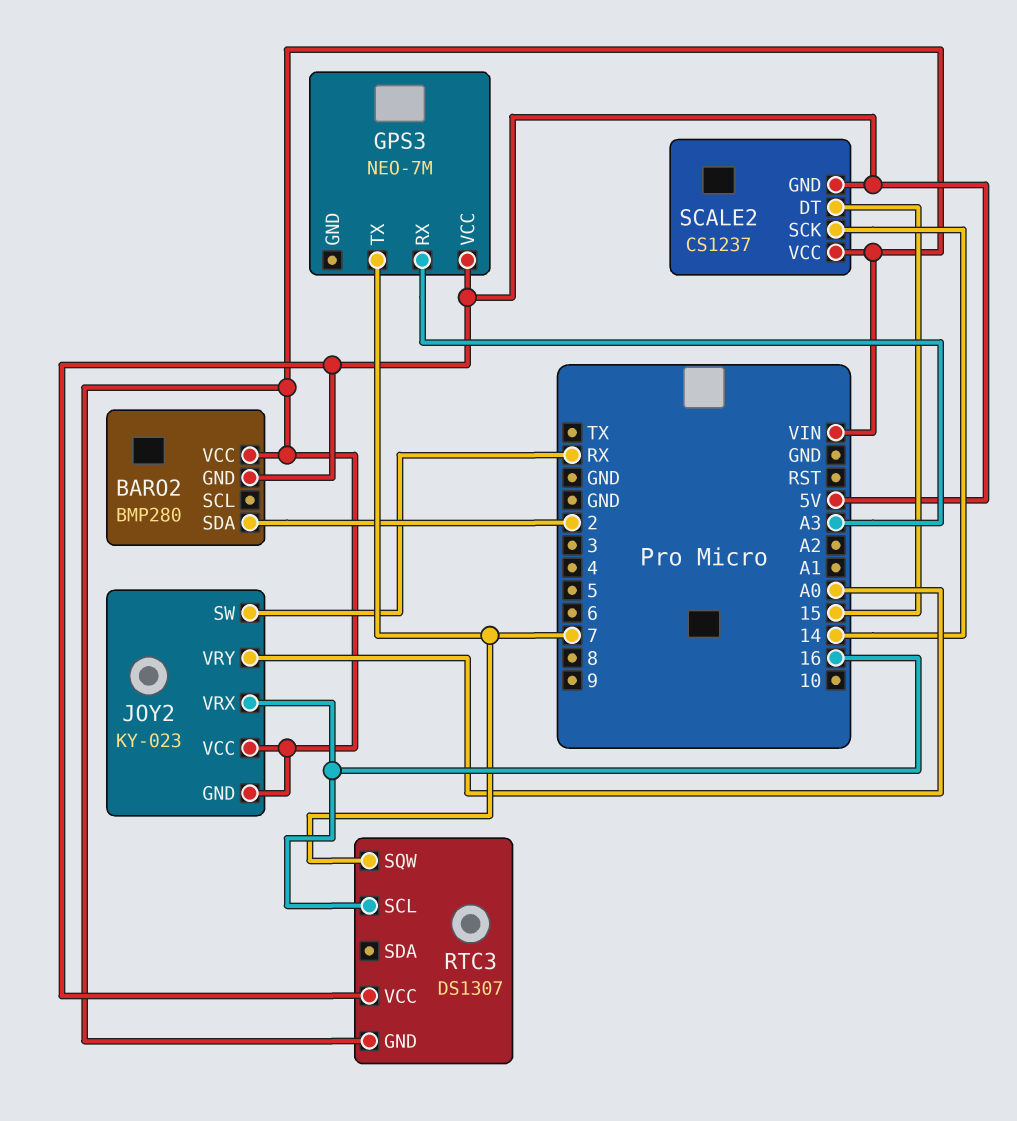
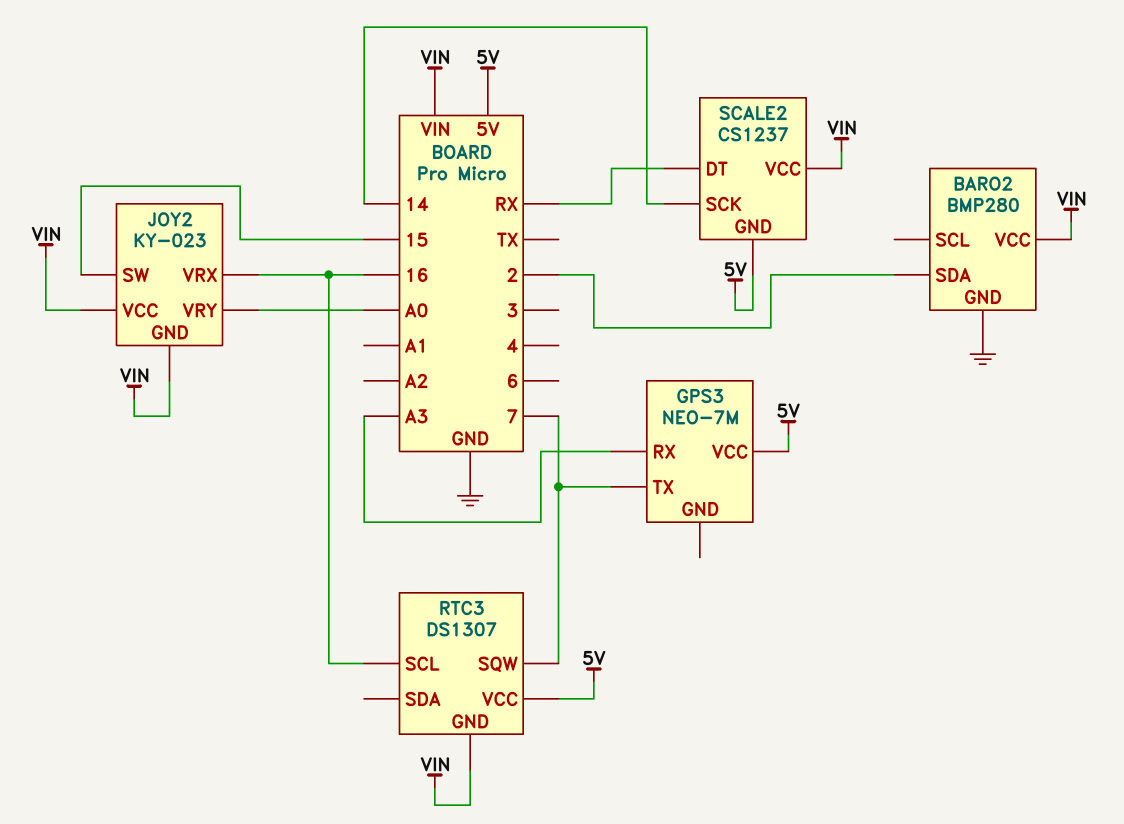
BARO2 pin GND: 5V -> GND
JOY2 pin SW: RX -> 15
SCALE2 pin DT: 15 -> RX

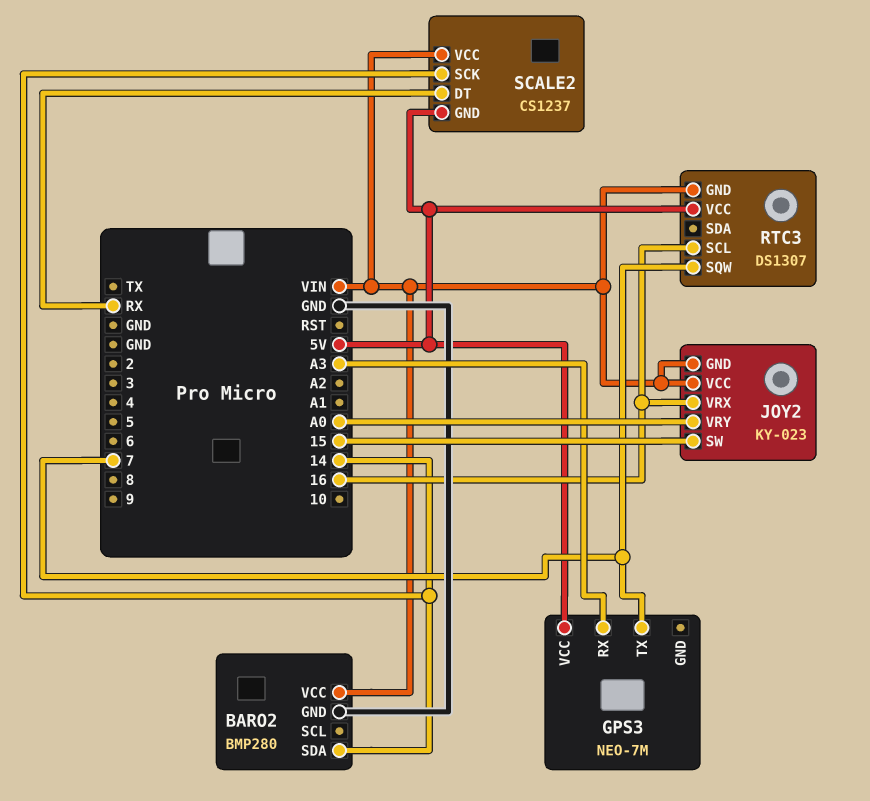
BARO2 pin SDA: 2 -> 14

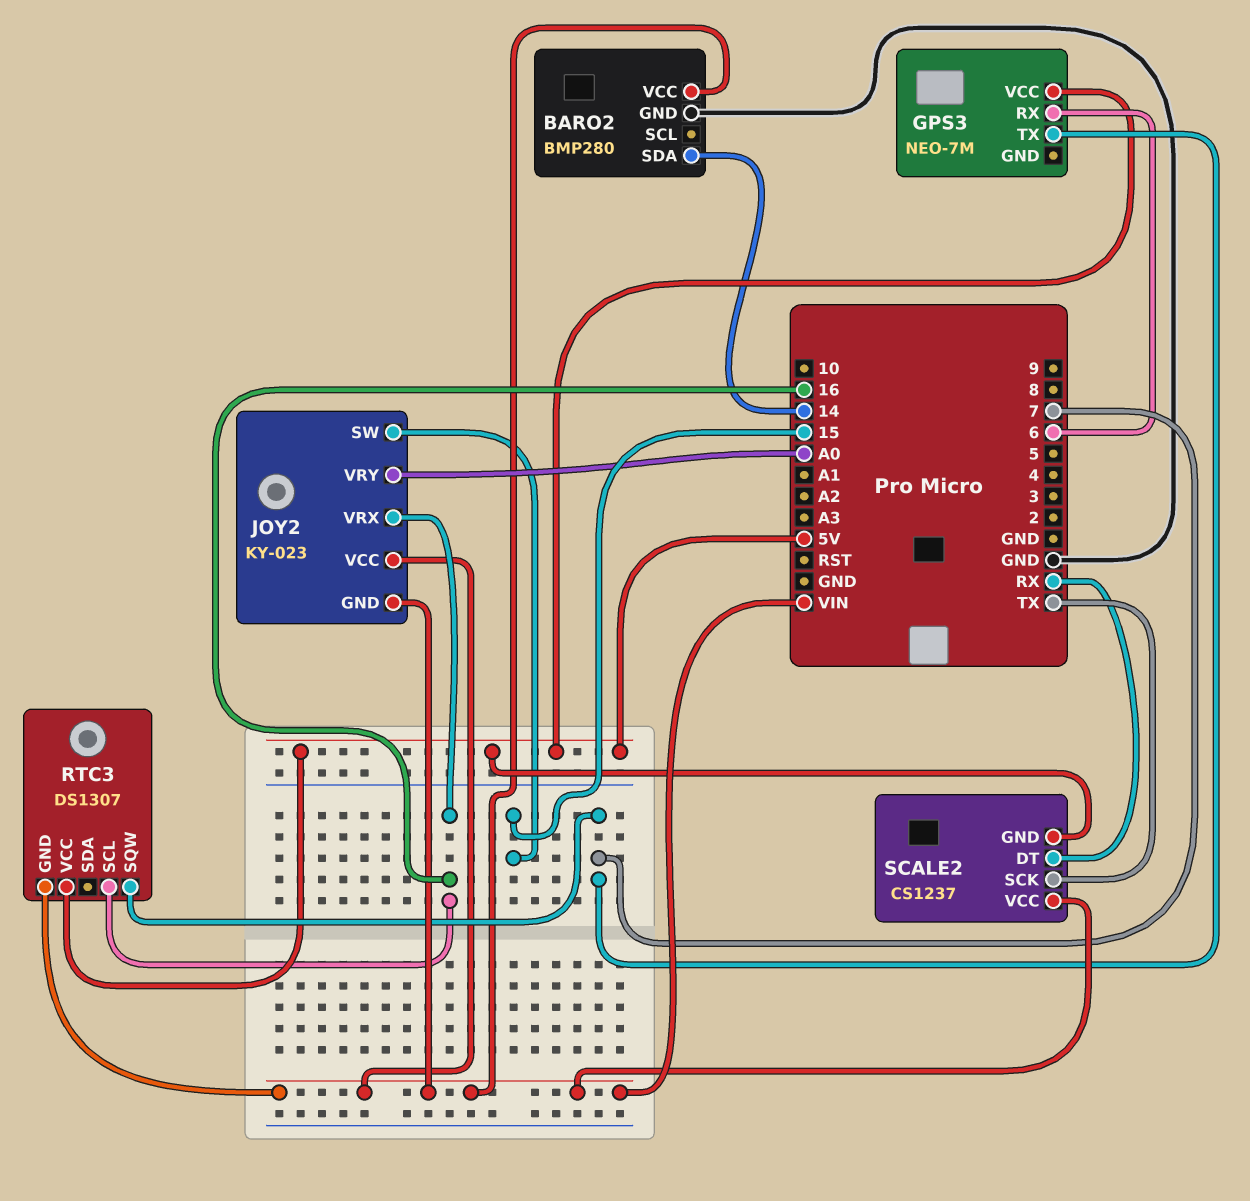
GPS3 pin RX: A3 -> 6
SCALE2 pin SCK: 14 -> TX

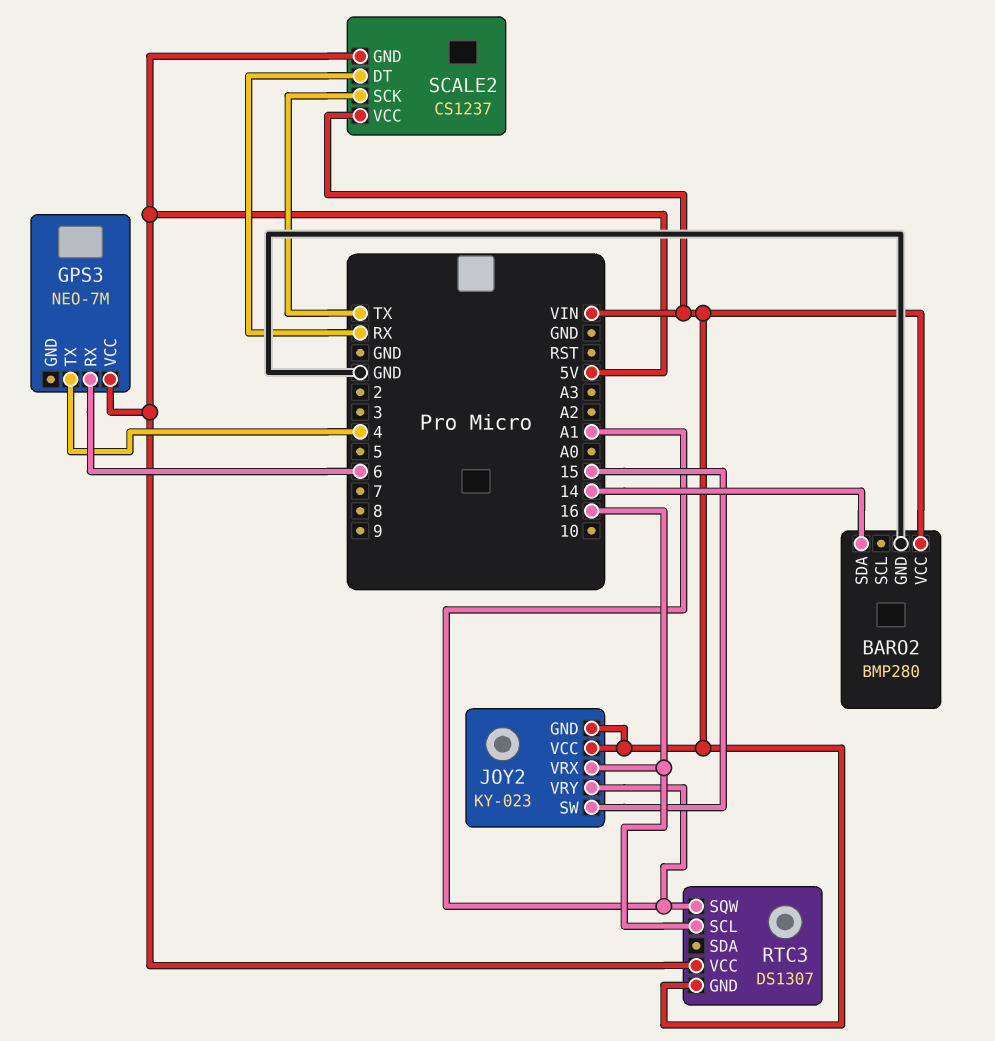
GPS3 pin TX: 7 -> 4
JOY2 pin VRY: A0 -> A1
RTC3 pin SQW: 7 -> A1

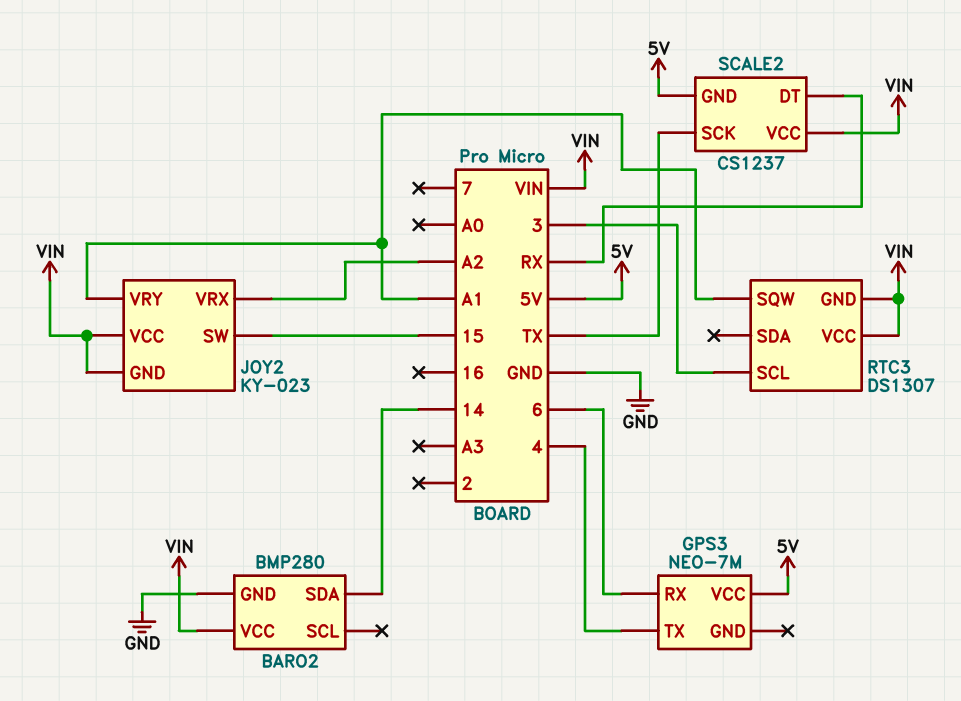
JOY2 pin VRX: 16 -> A2
RTC3 pin SCL: 16 -> 3
RTC3 pin VCC: 5V -> VIN

